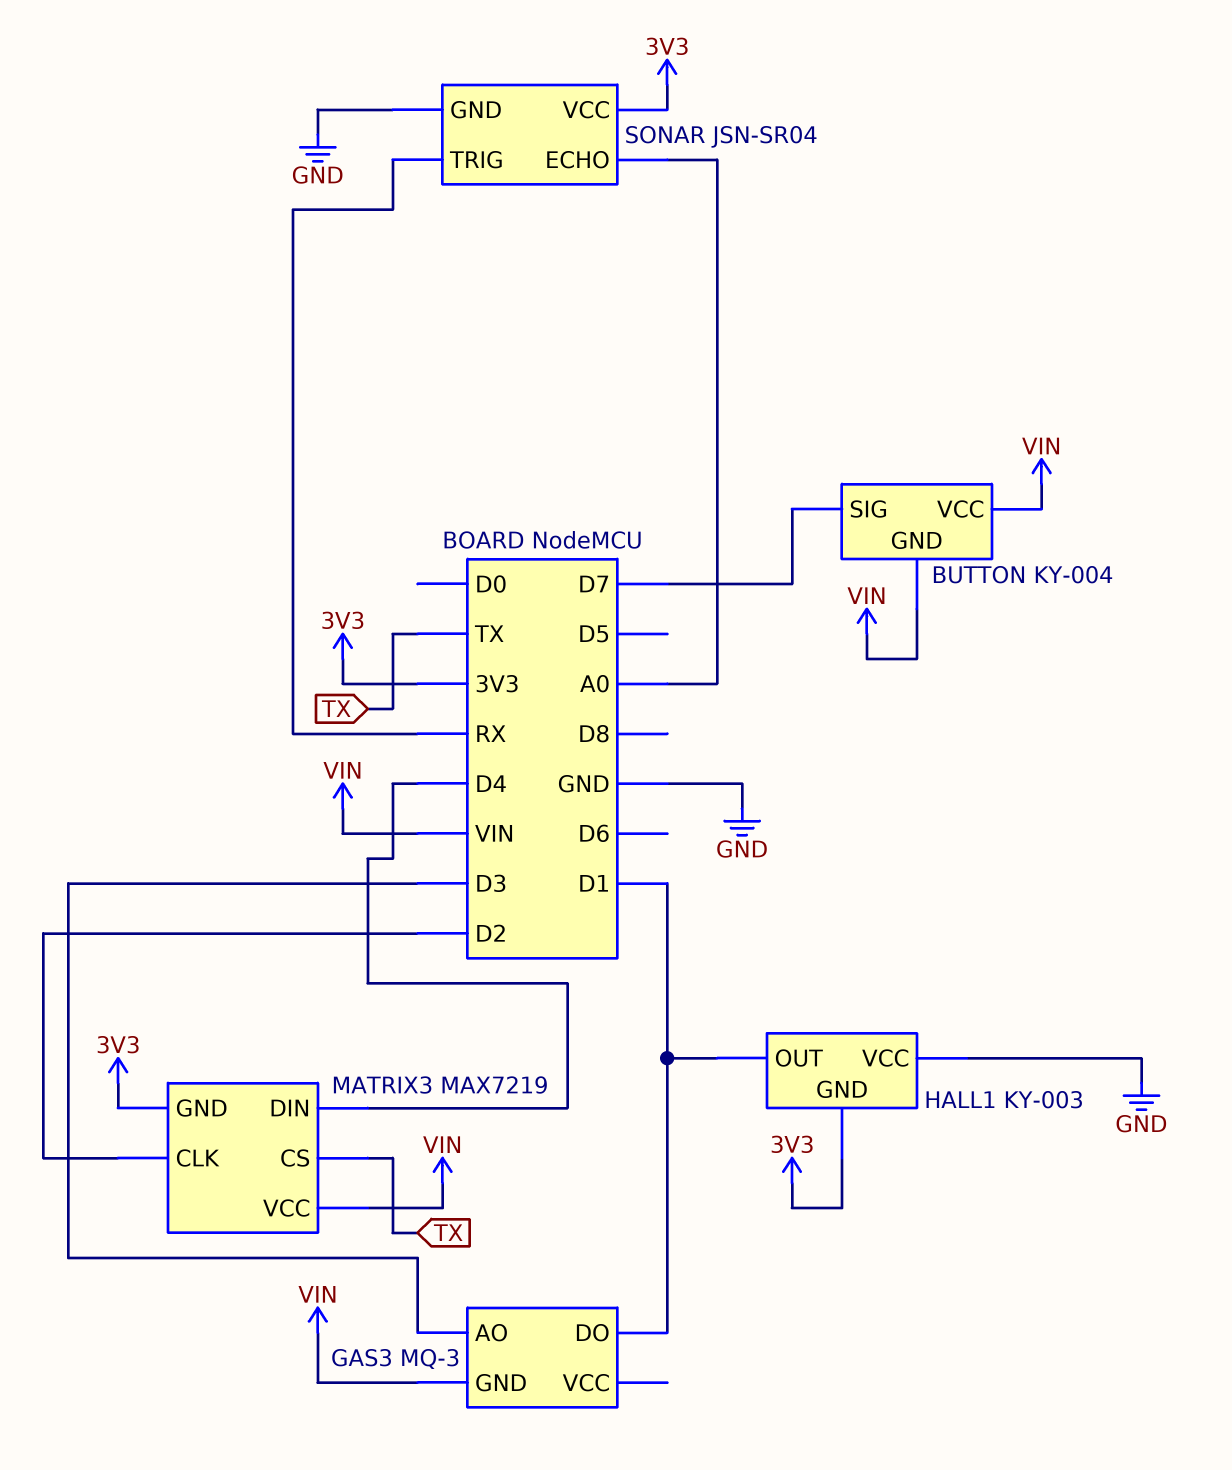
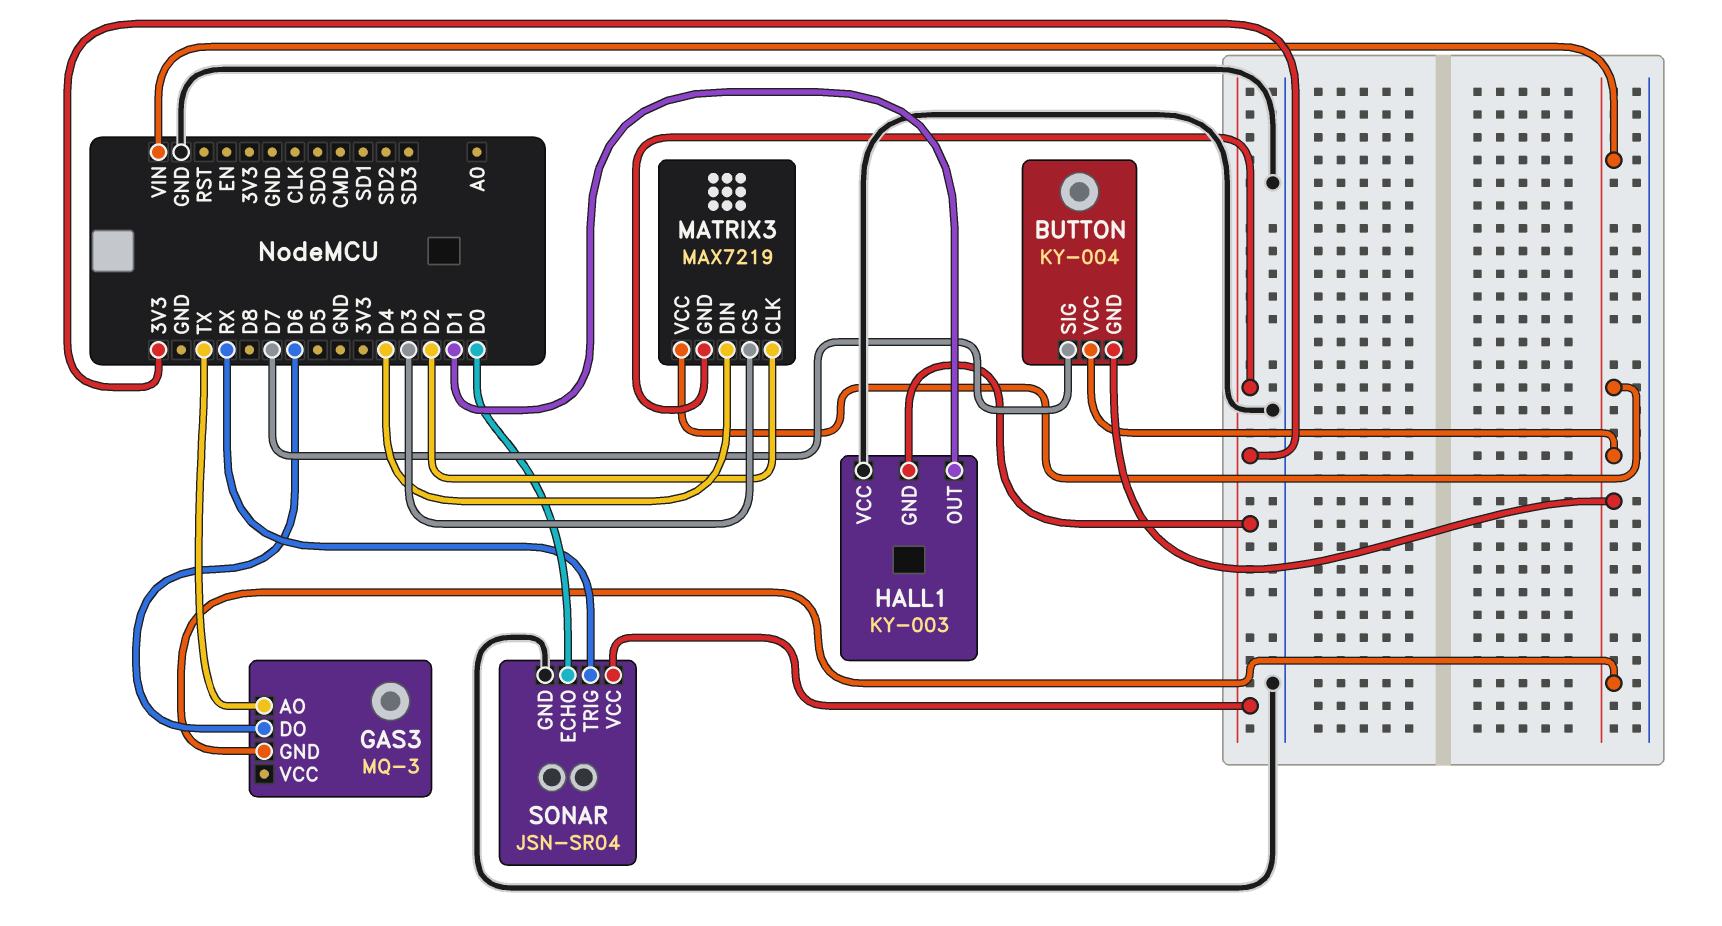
GAS3 pin AO: D3 -> TX
GAS3 pin DO: D1 -> D6
MATRIX3 pin CS: TX -> D3
SONAR pin ECHO: A0 -> D0

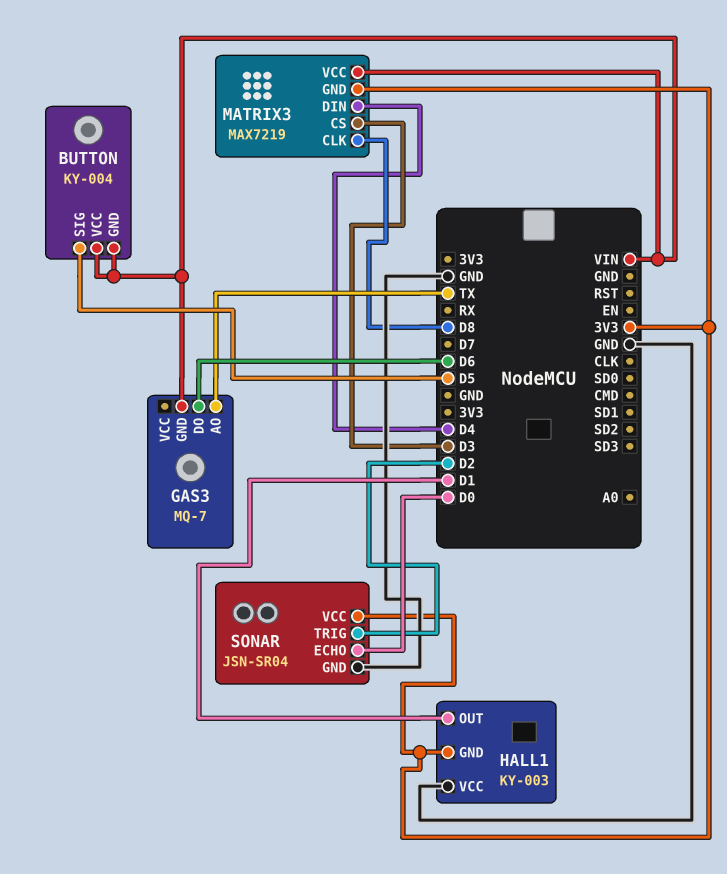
BUTTON pin SIG: D7 -> D5
GAS3: MQ-3 -> MQ-7
MATRIX3 pin CLK: D2 -> D8
SONAR pin TRIG: RX -> D2

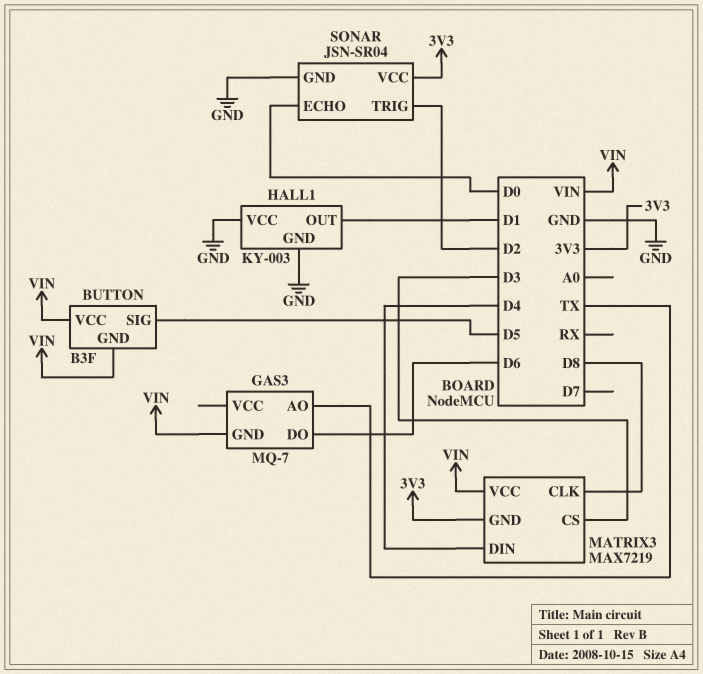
BUTTON: KY-004 -> B3F
HALL1 pin GND: 3V3 -> GND

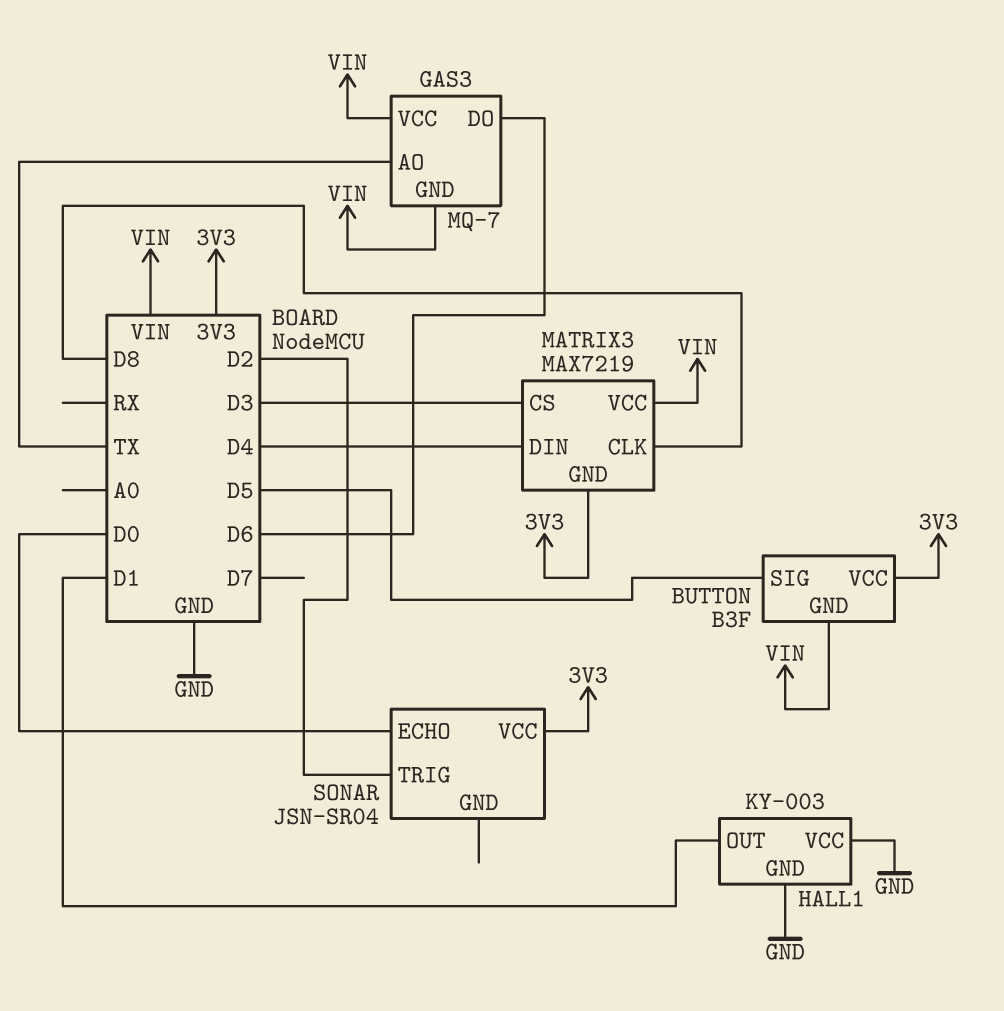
BUTTON pin VCC: VIN -> 3V3
GAS3 pin VCC: none -> VIN
SONAR pin GND: GND -> none

